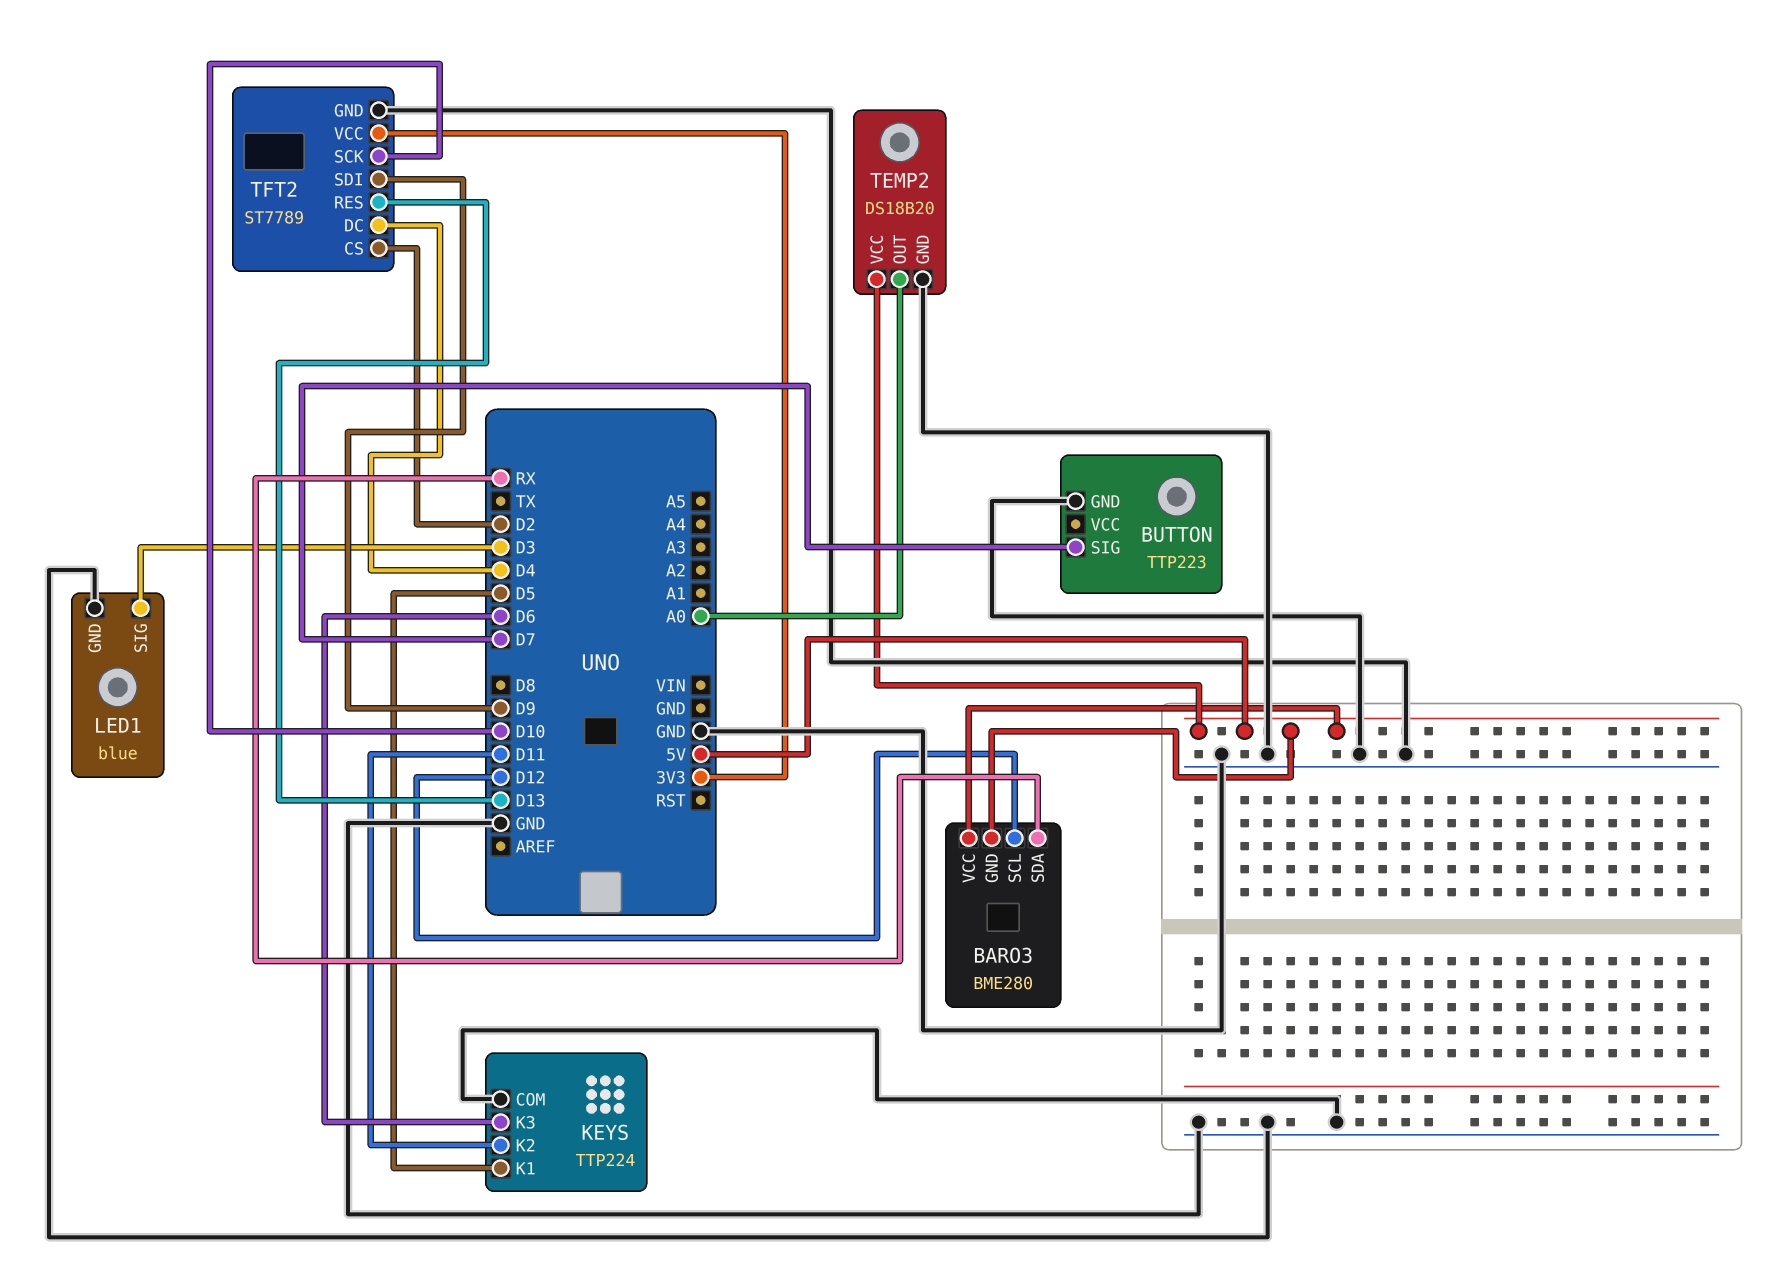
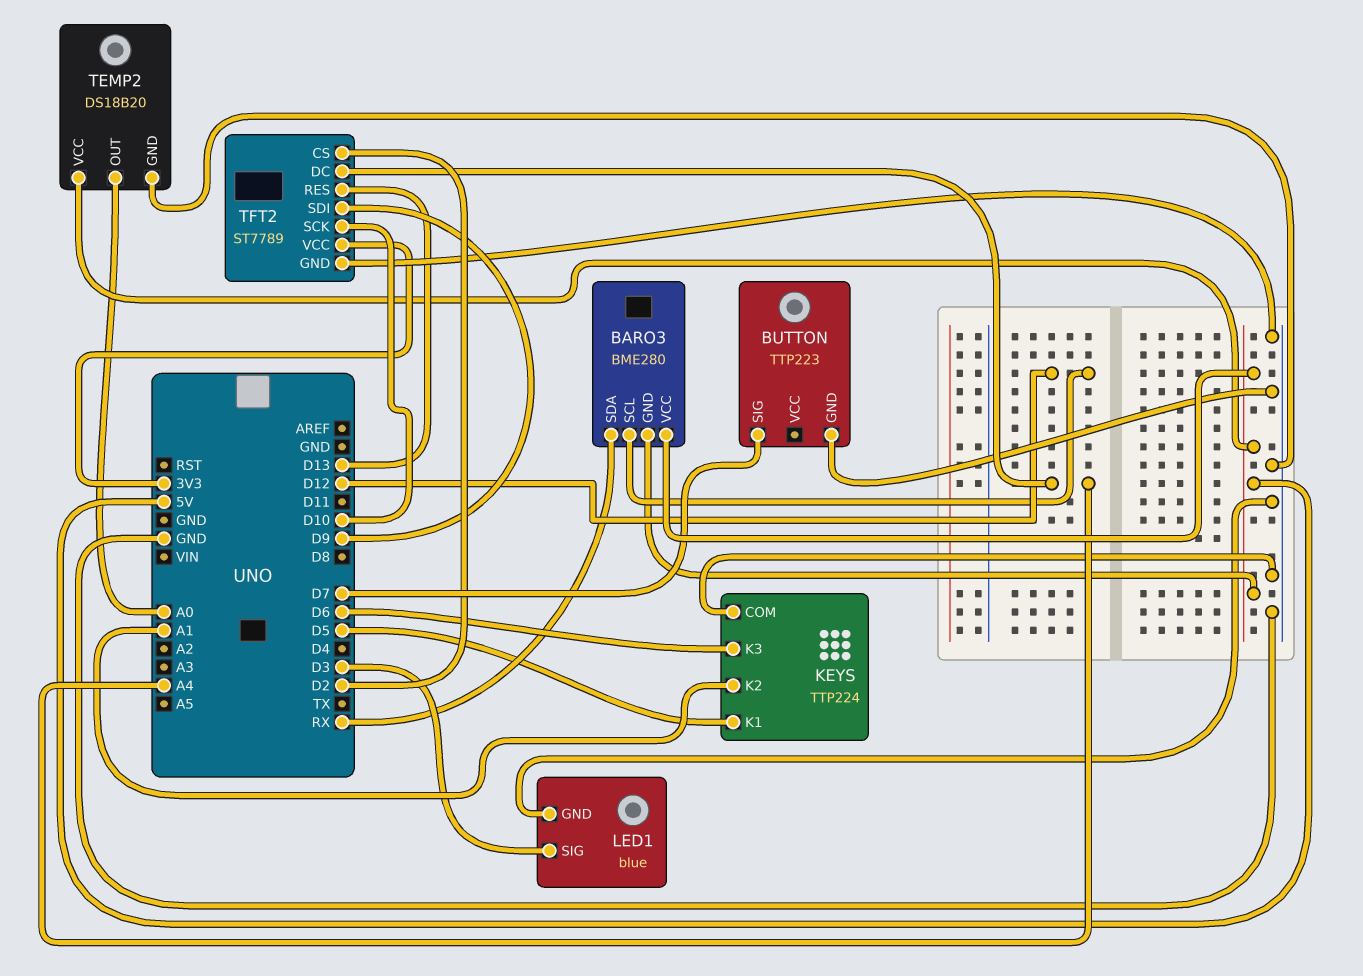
KEYS pin K2: D11 -> A1
TFT2 pin DC: D4 -> A4

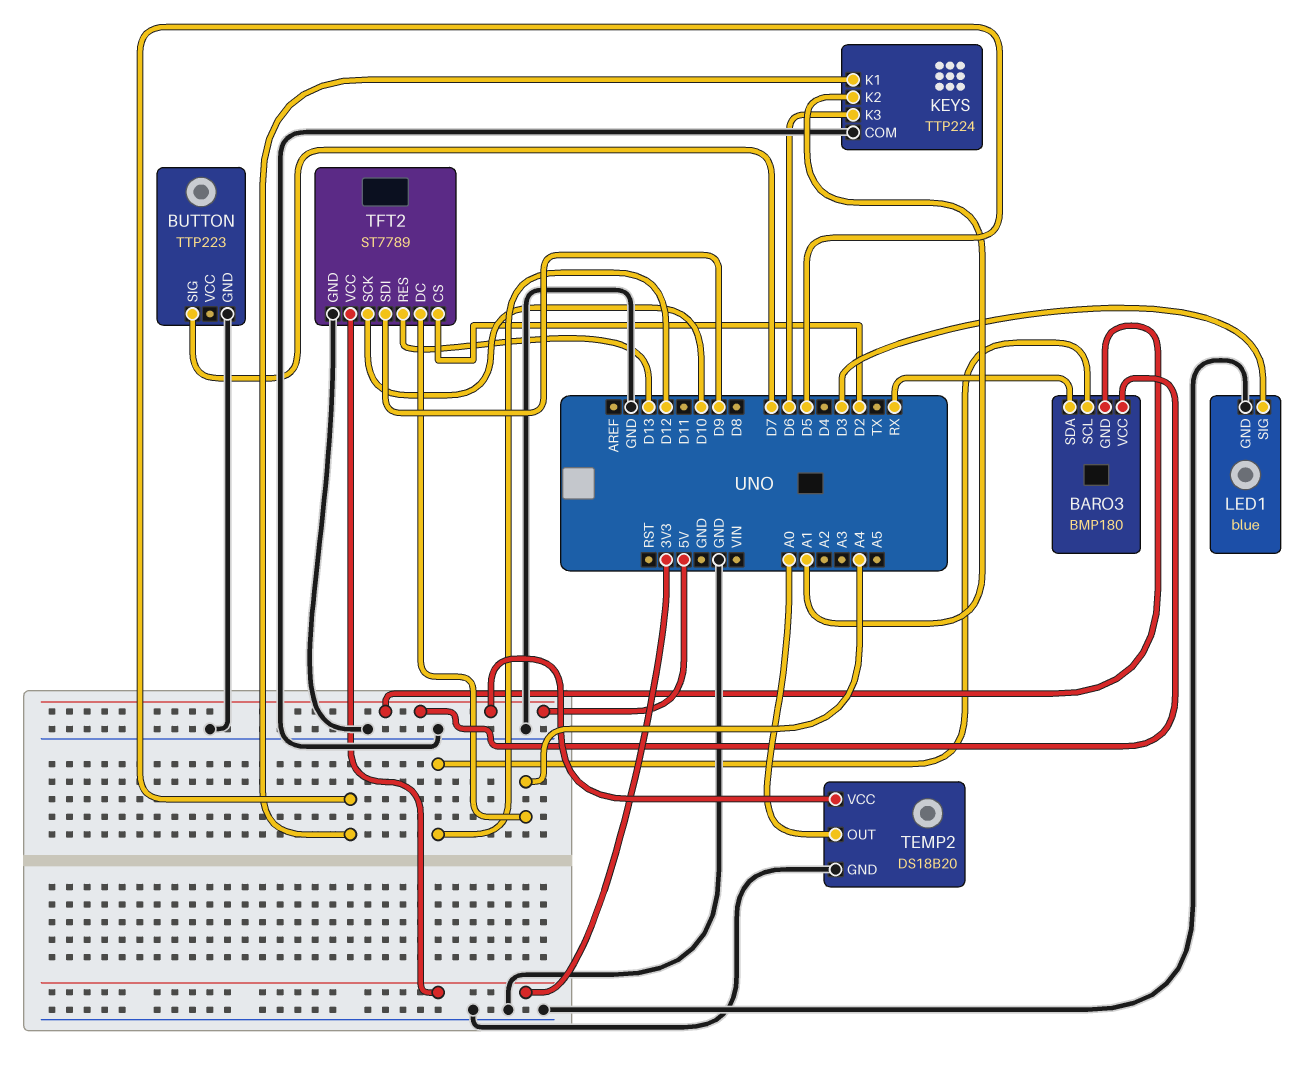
BARO3: BME280 -> BMP180

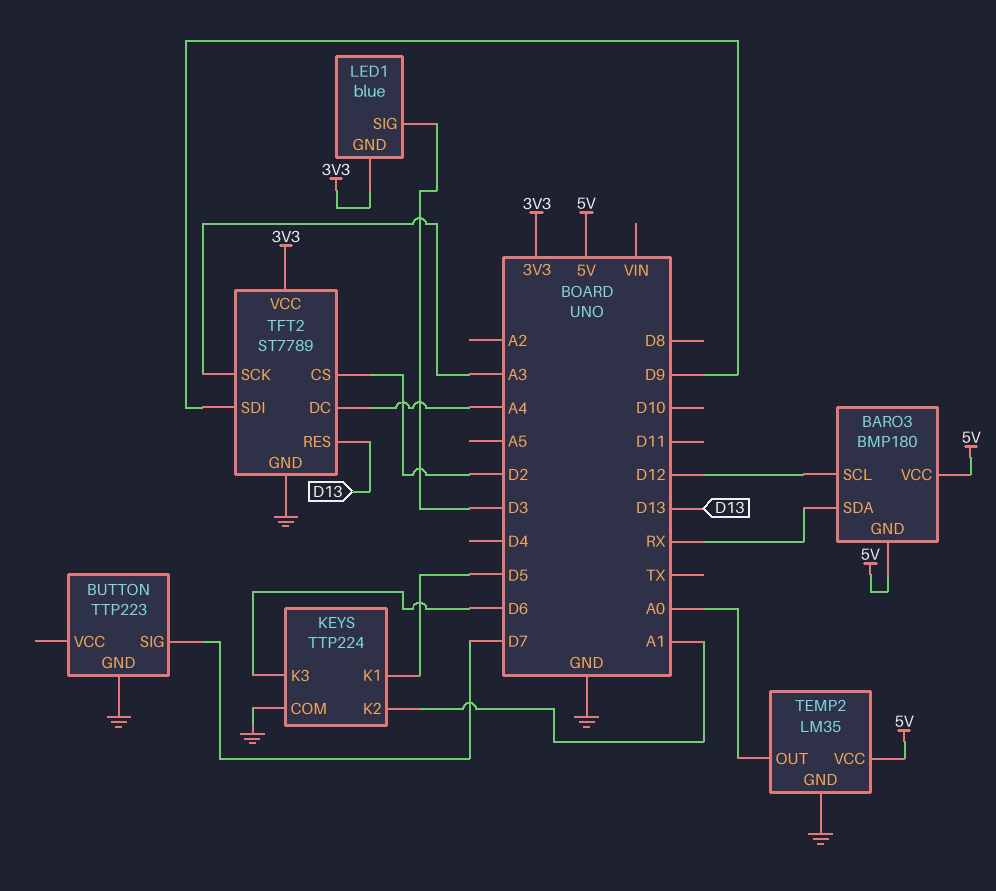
LED1 pin GND: GND -> 3V3
TEMP2: DS18B20 -> LM35
TFT2 pin SCK: D10 -> A3

